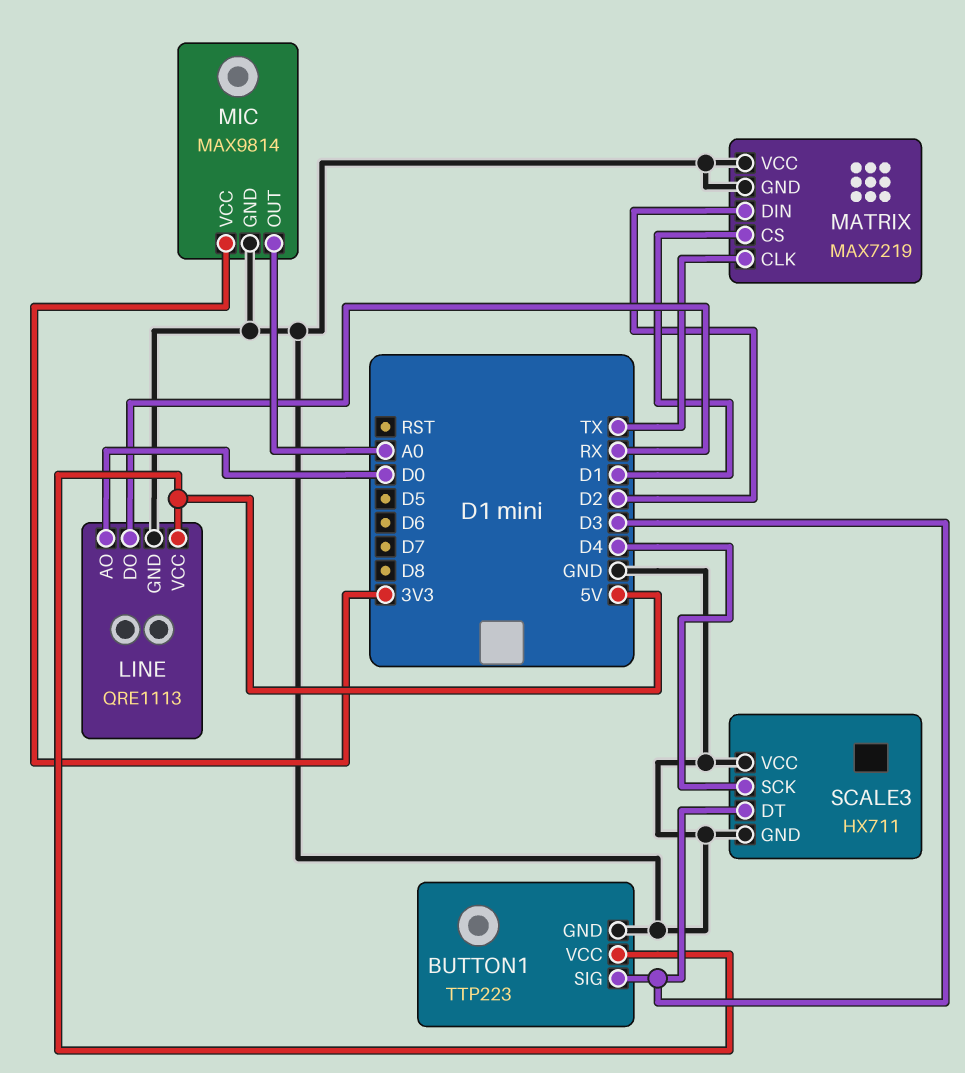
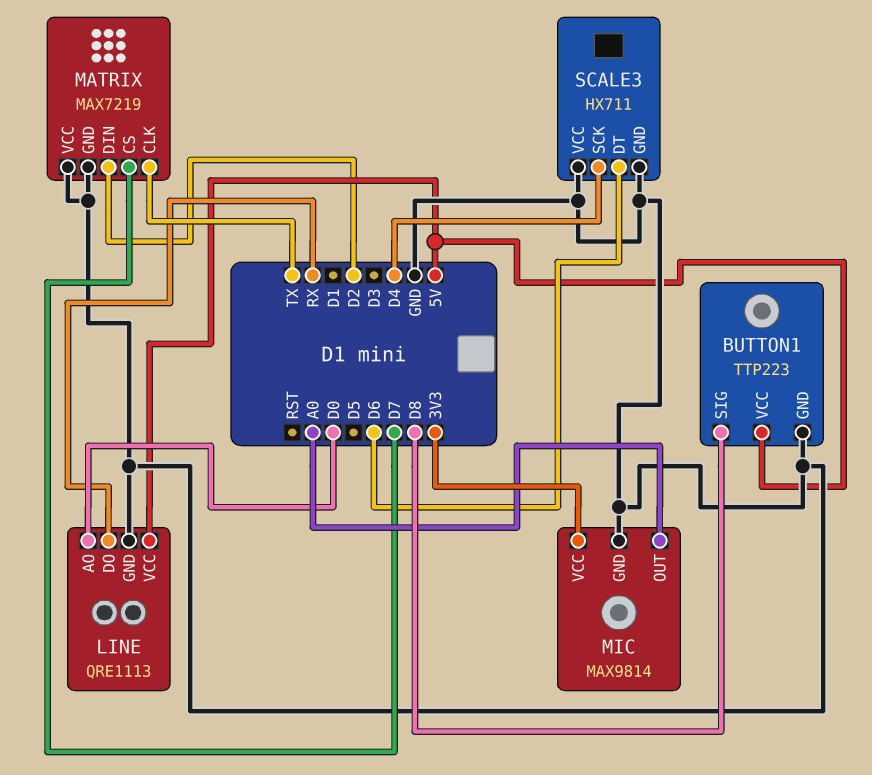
BUTTON1 pin SIG: D3 -> D8
MATRIX pin CS: D1 -> D7
SCALE3 pin DT: D3 -> D6

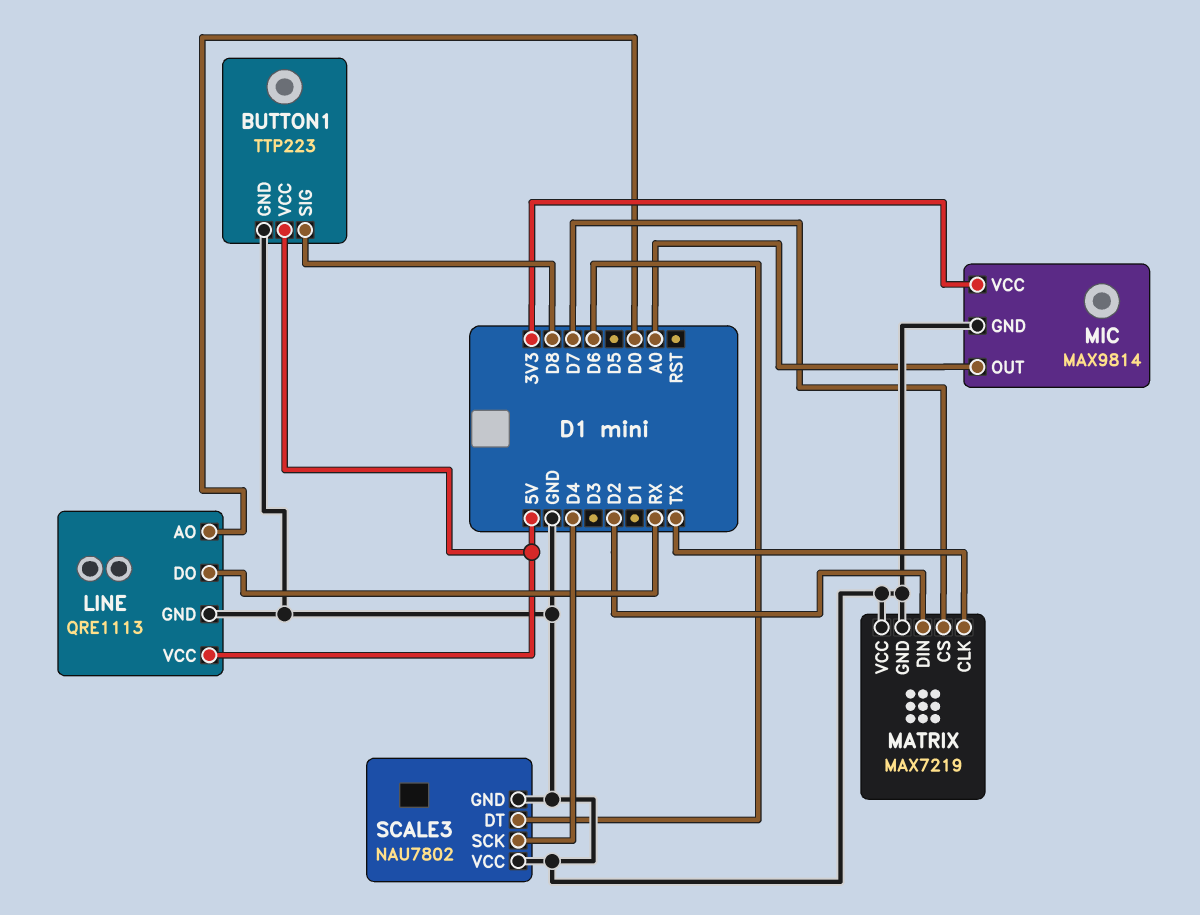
SCALE3: HX711 -> NAU7802

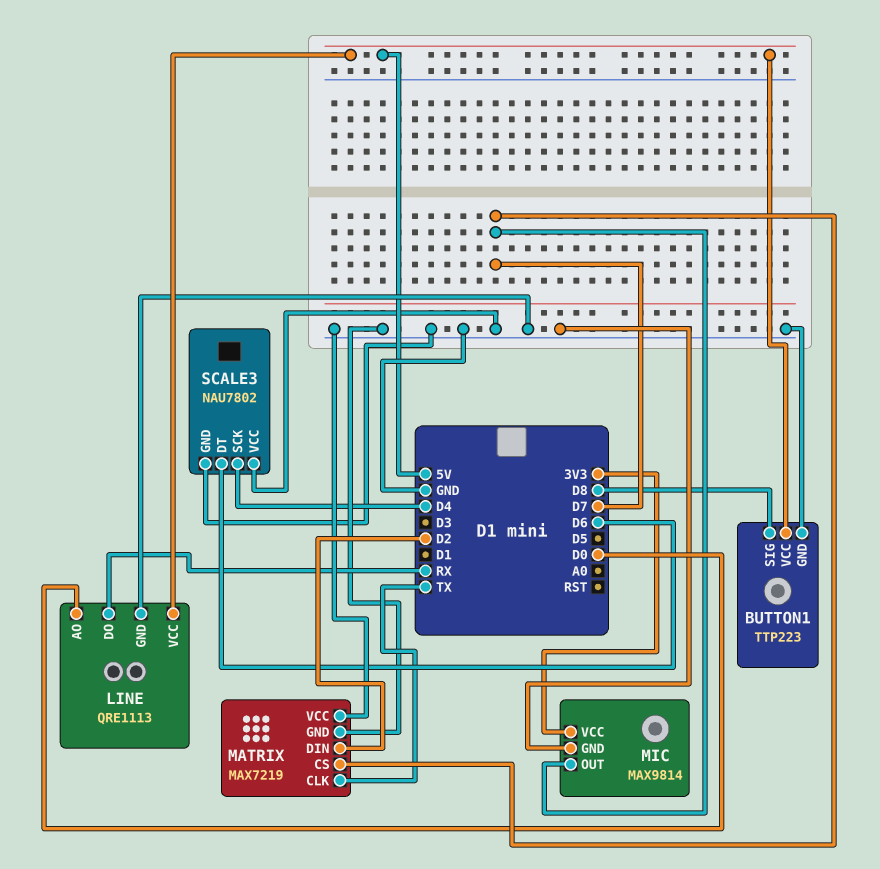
MIC pin OUT: A0 -> D7

